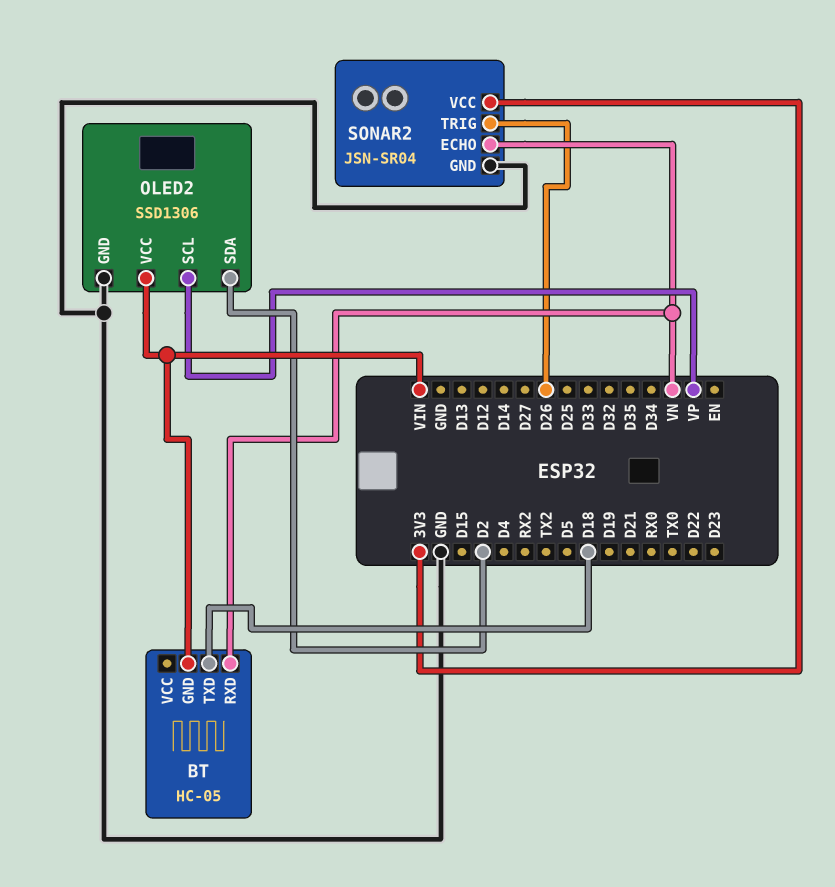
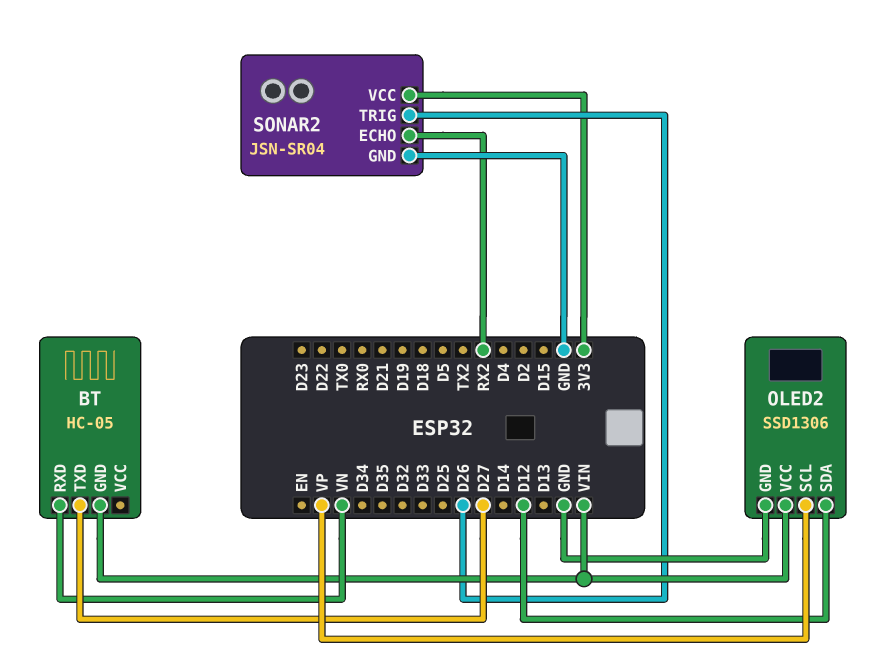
BT pin TXD: D18 -> D27
OLED2 pin SDA: D2 -> D12
SONAR2 pin ECHO: VN -> RX2

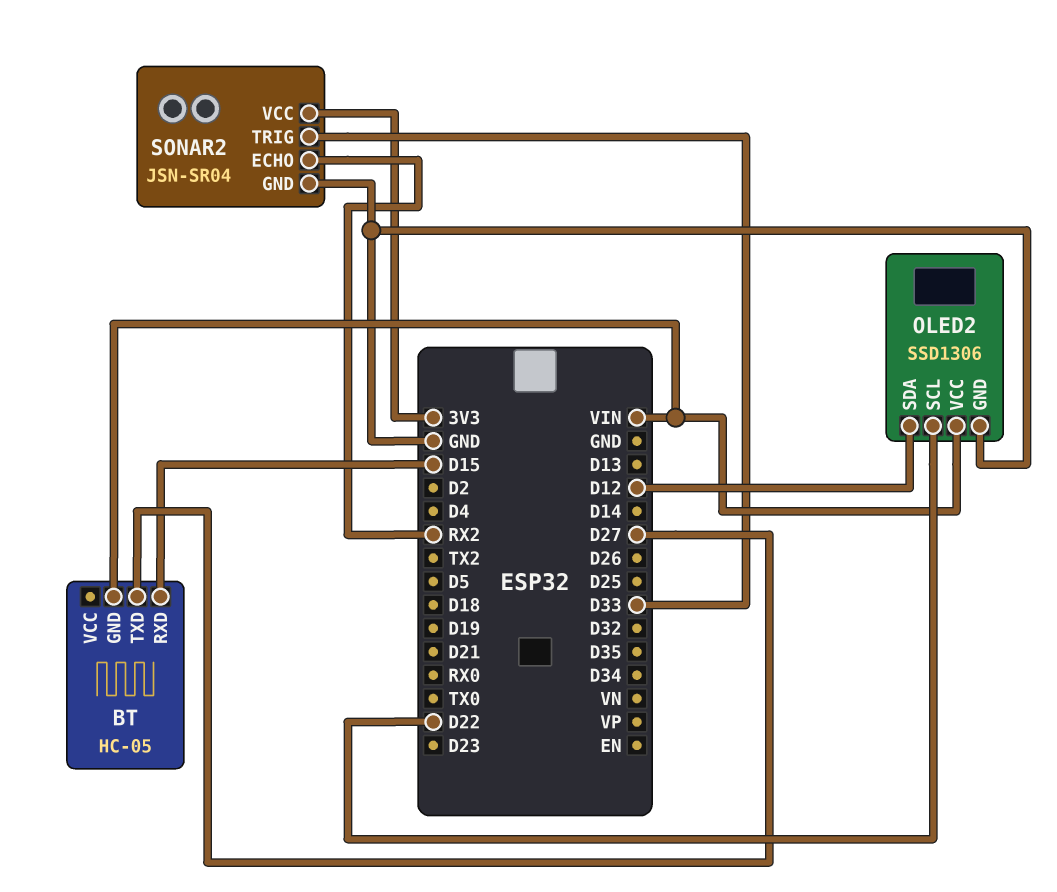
BT pin RXD: VN -> D15
OLED2 pin SCL: VP -> D22
SONAR2 pin TRIG: D26 -> D33

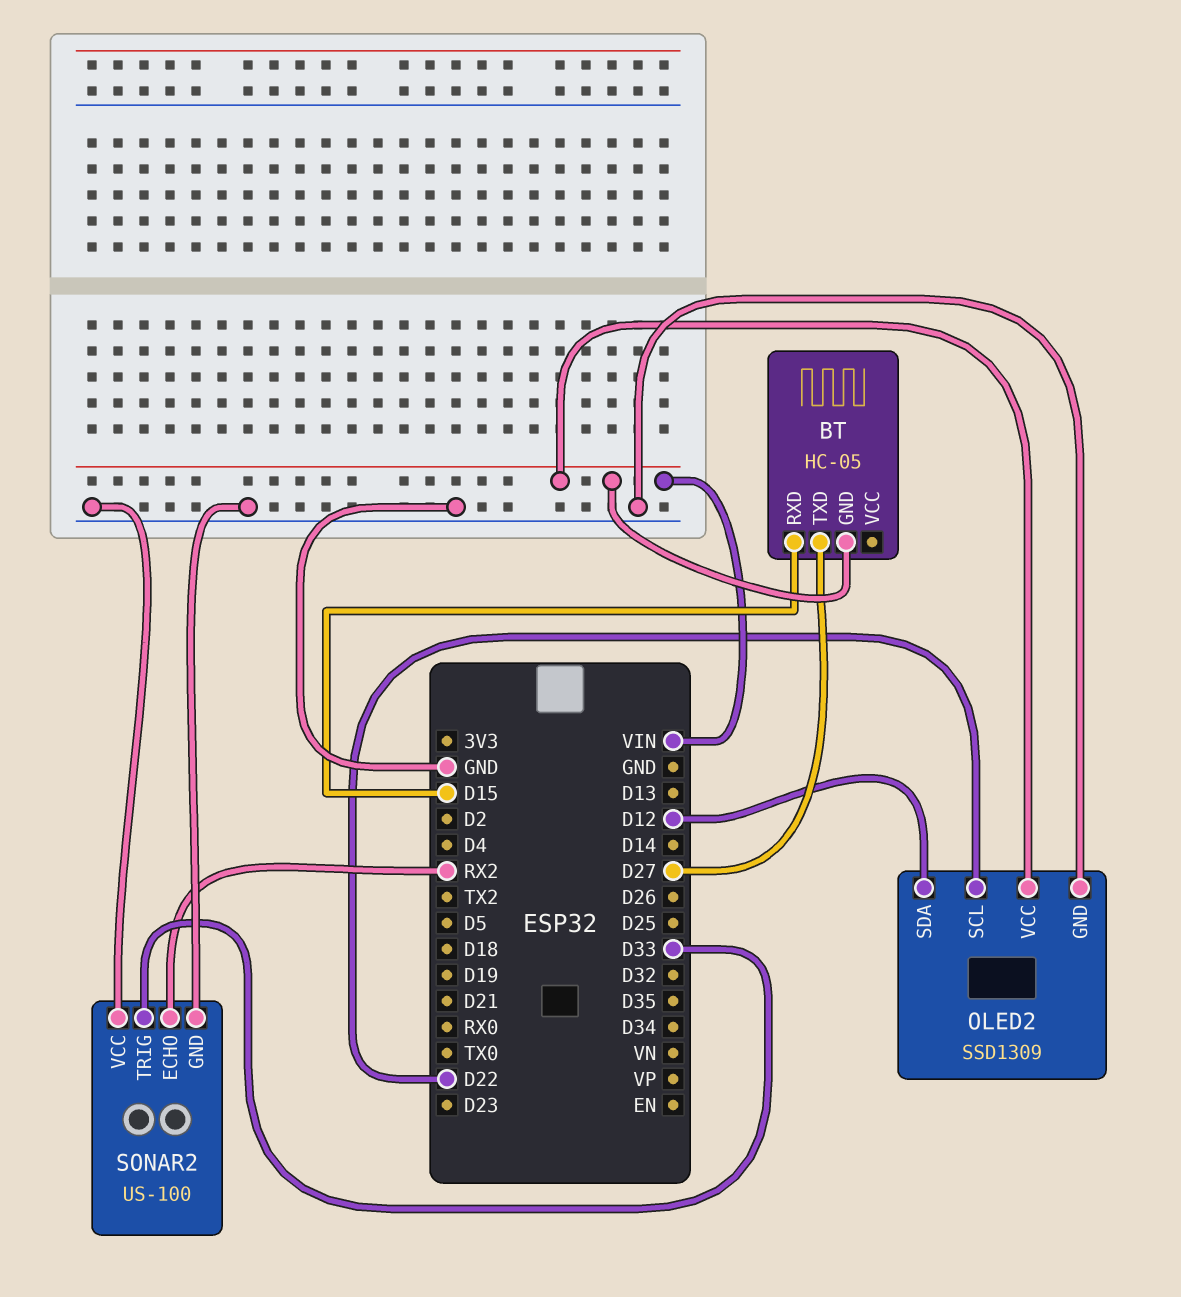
OLED2: SSD1306 -> SSD1309
SONAR2: JSN-SR04 -> US-100
SONAR2 pin VCC: 3V3 -> GND

